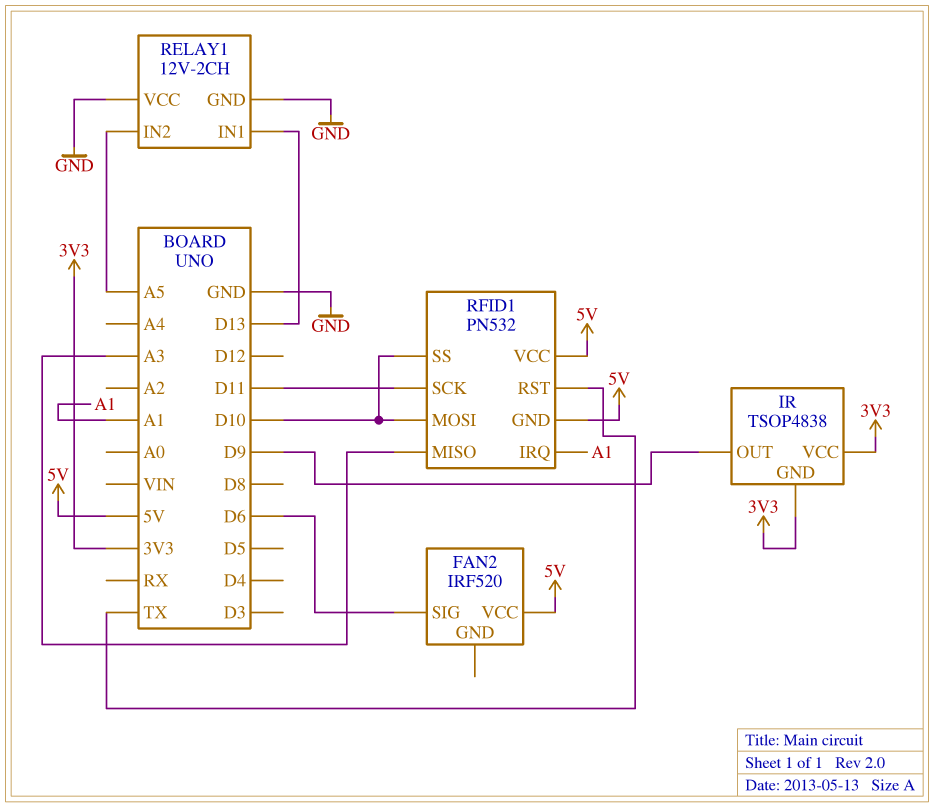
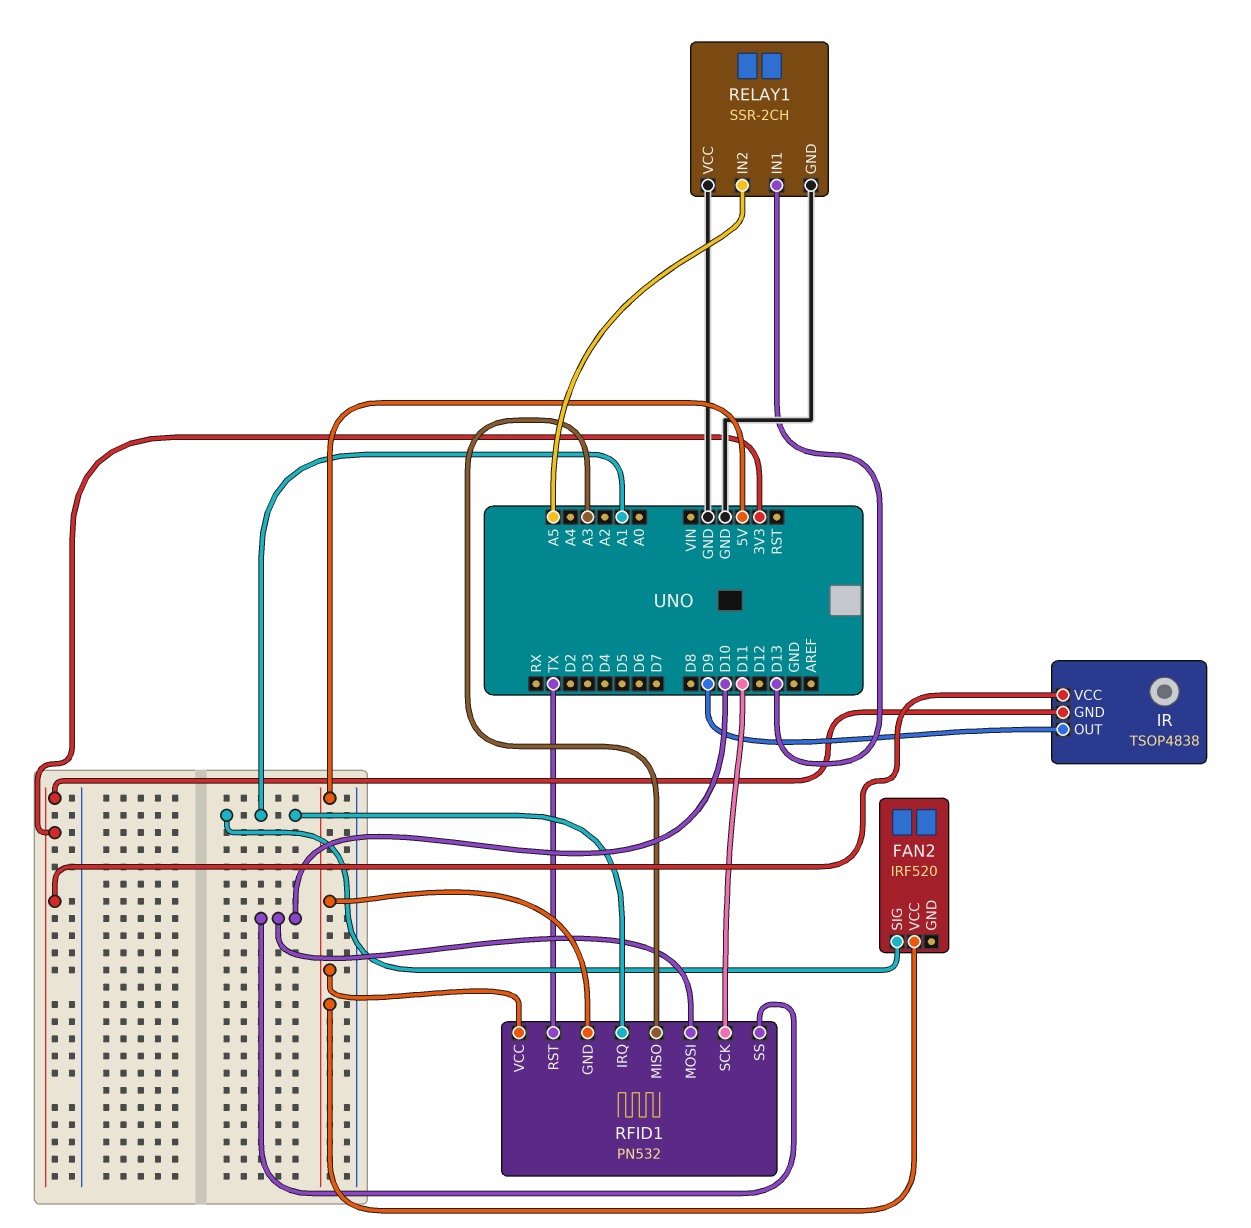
FAN2 pin SIG: D6 -> A1
RELAY1: 12V-2CH -> SSR-2CH

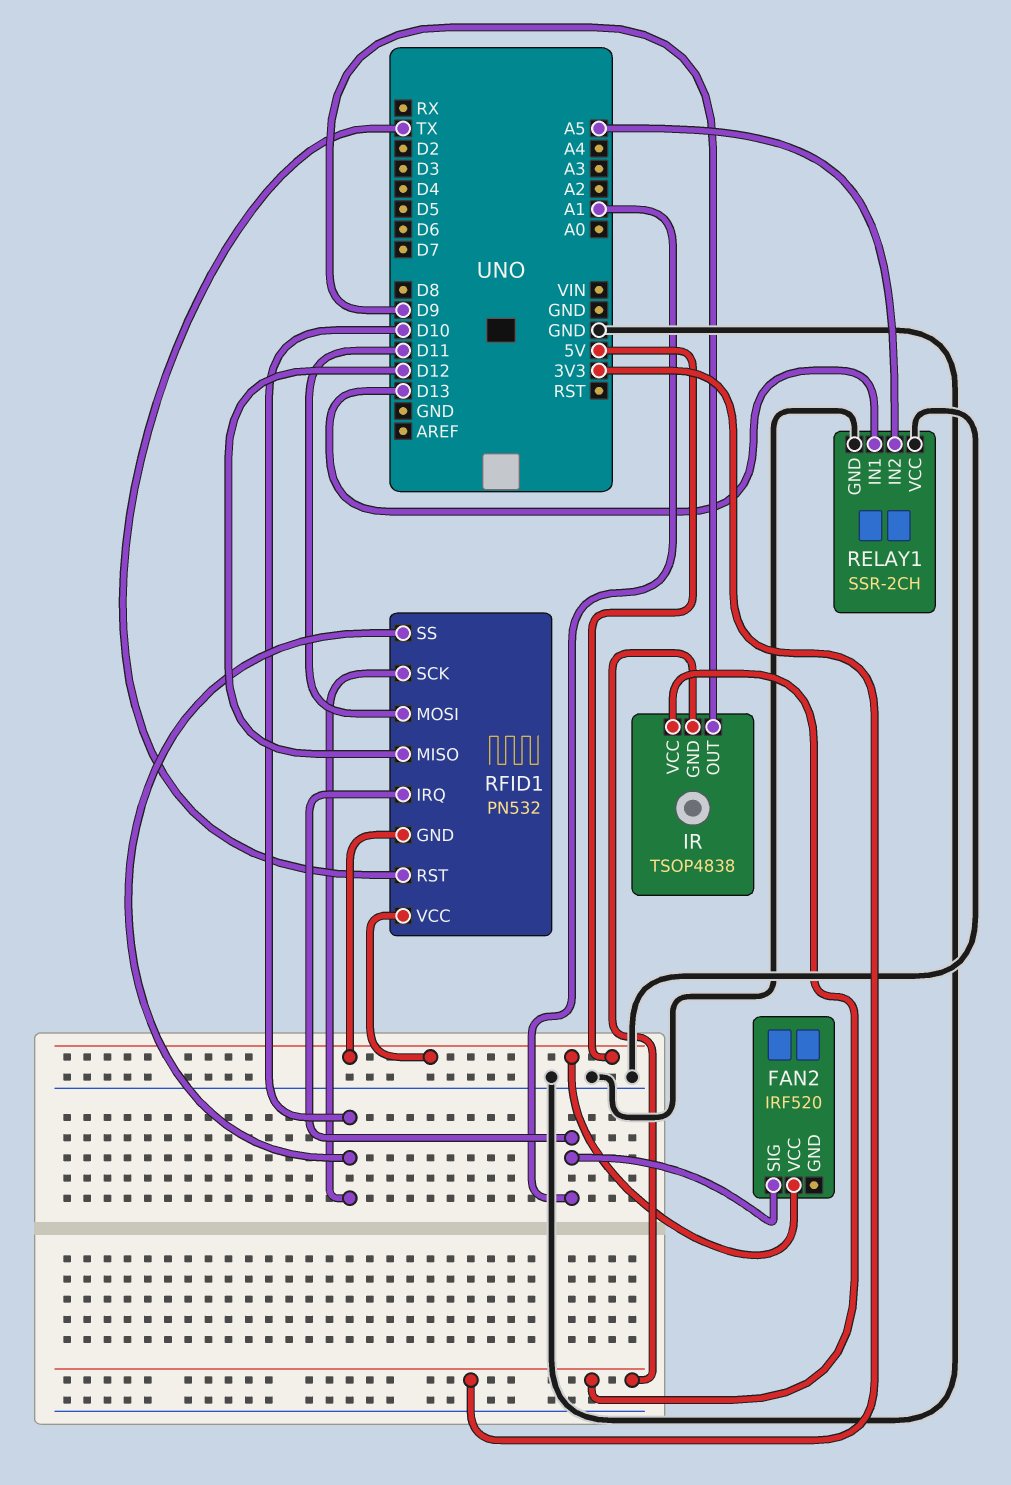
RFID1 pin MISO: A3 -> D12
RFID1 pin MOSI: D10 -> D11
RFID1 pin SCK: D11 -> D10

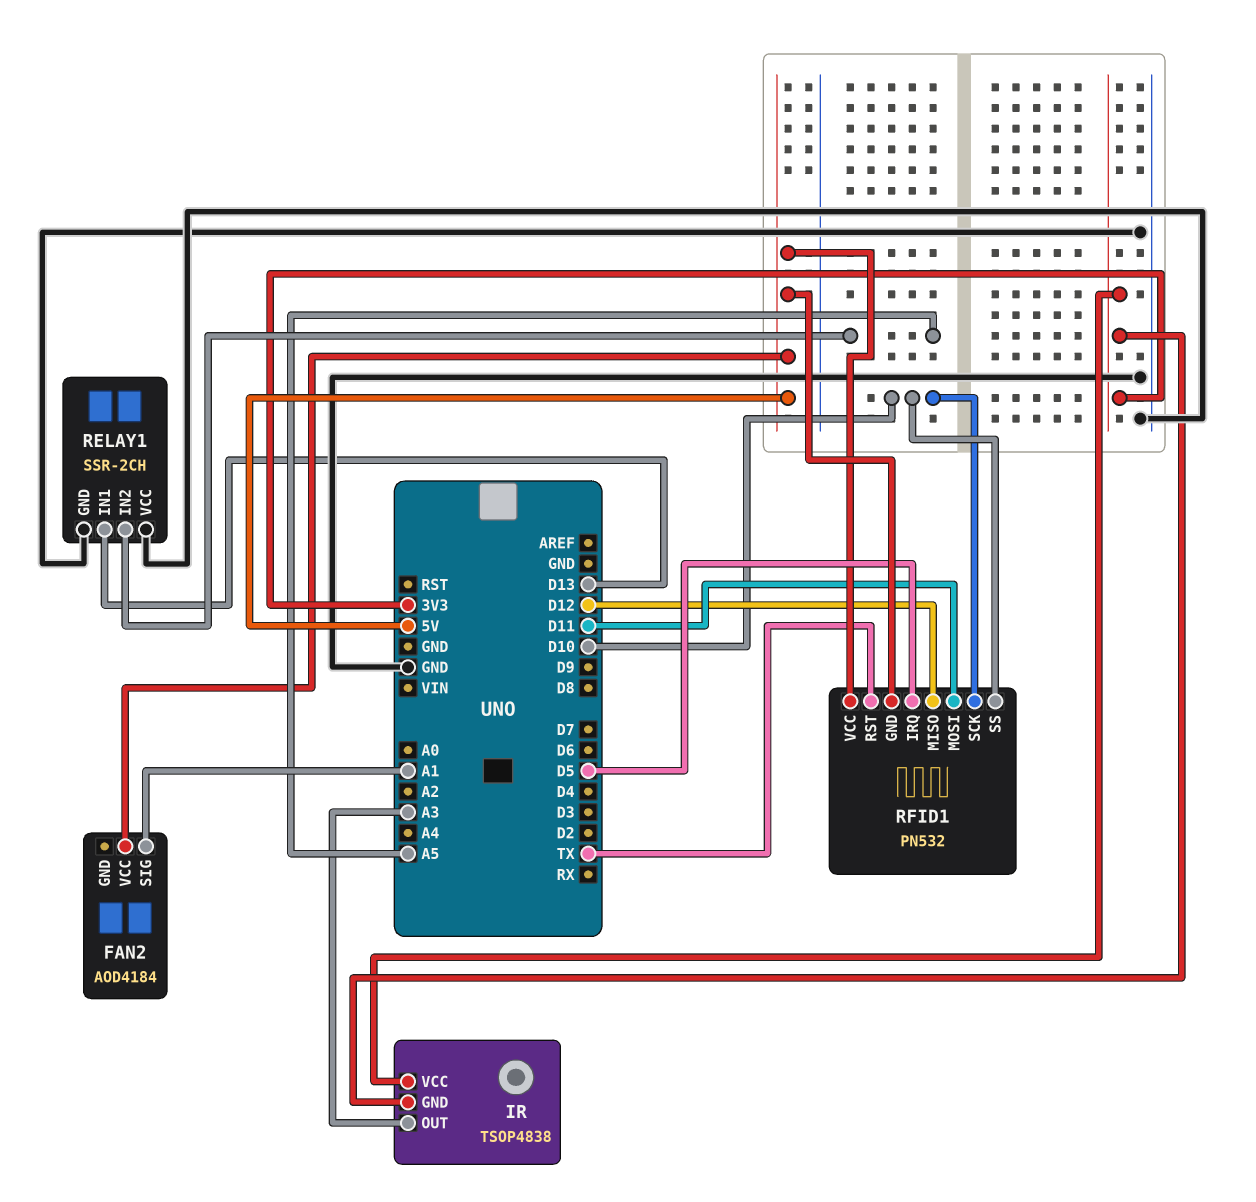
FAN2: IRF520 -> AOD4184
IR pin OUT: D9 -> A3
RFID1 pin IRQ: A1 -> D5

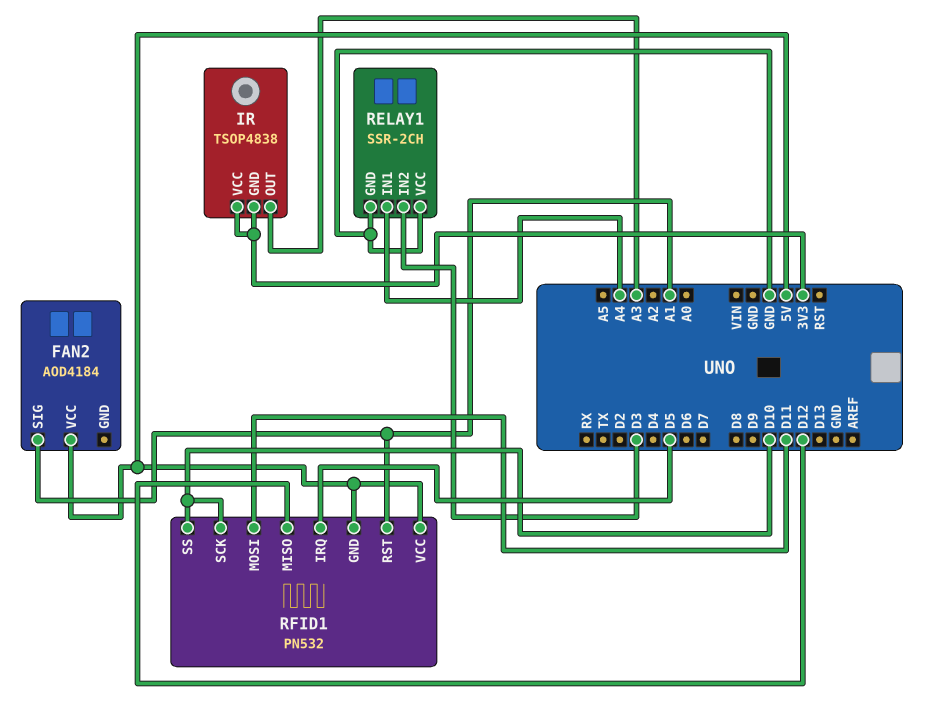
RELAY1 pin IN1: D13 -> A4
RELAY1 pin IN2: A5 -> D3
RFID1 pin RST: TX -> A1

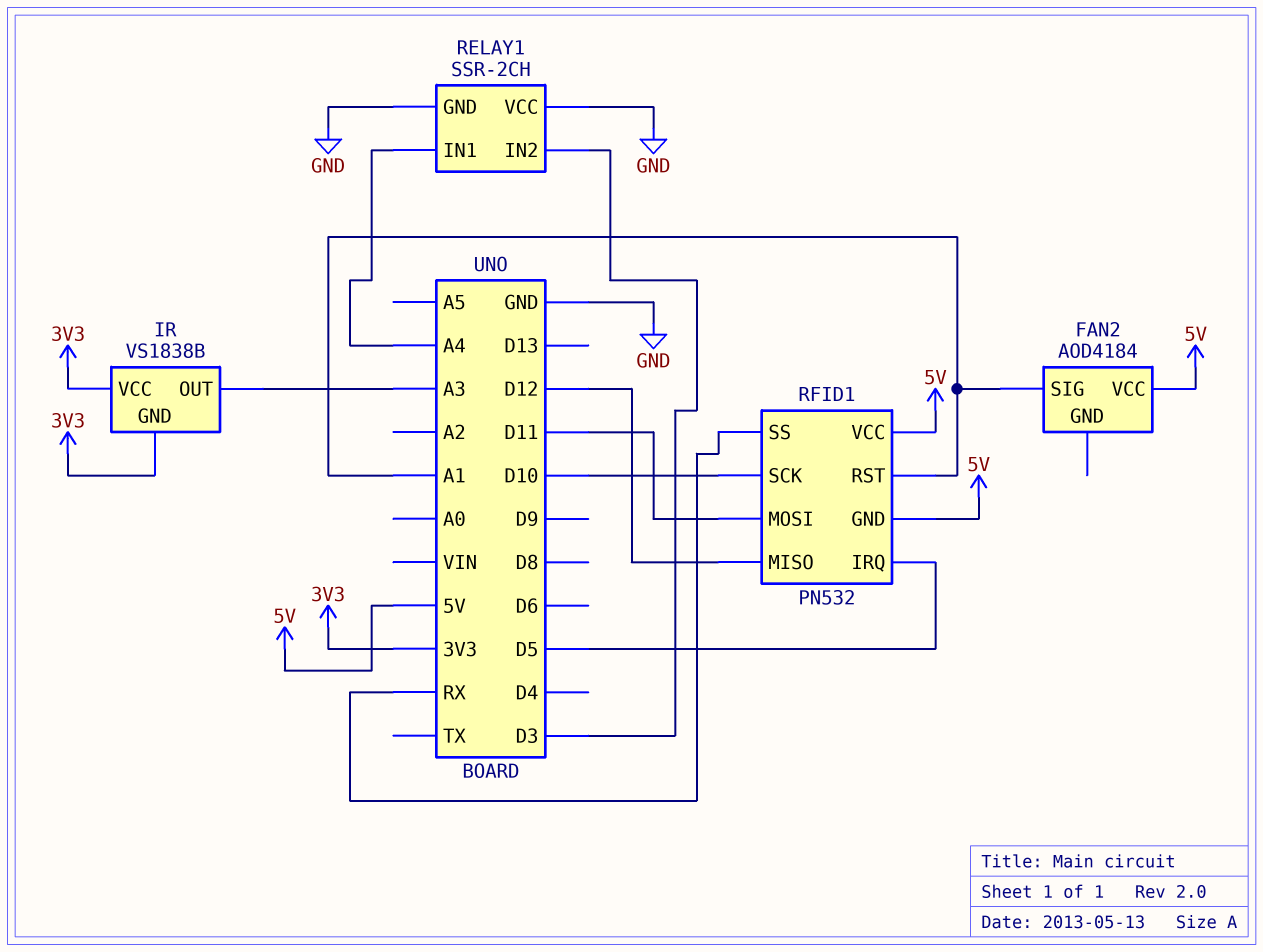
IR: TSOP4838 -> VS1838B
RFID1 pin SS: D10 -> RX

